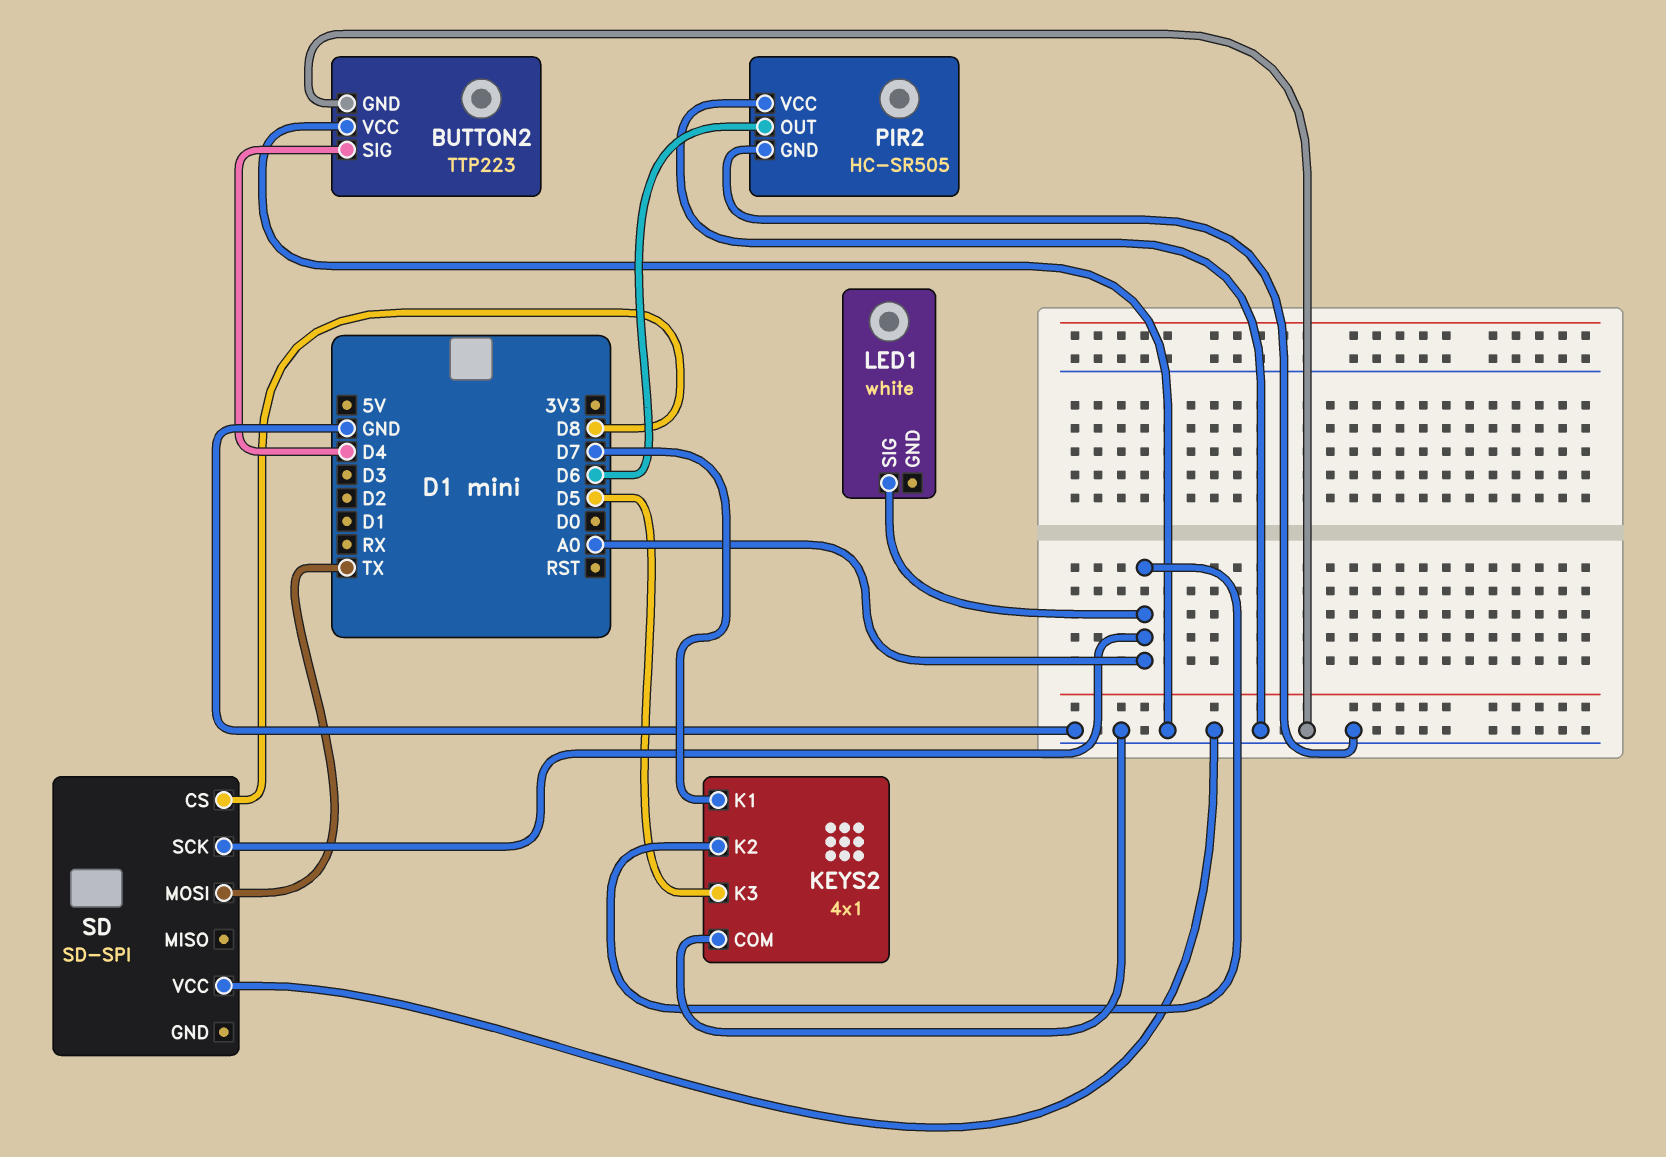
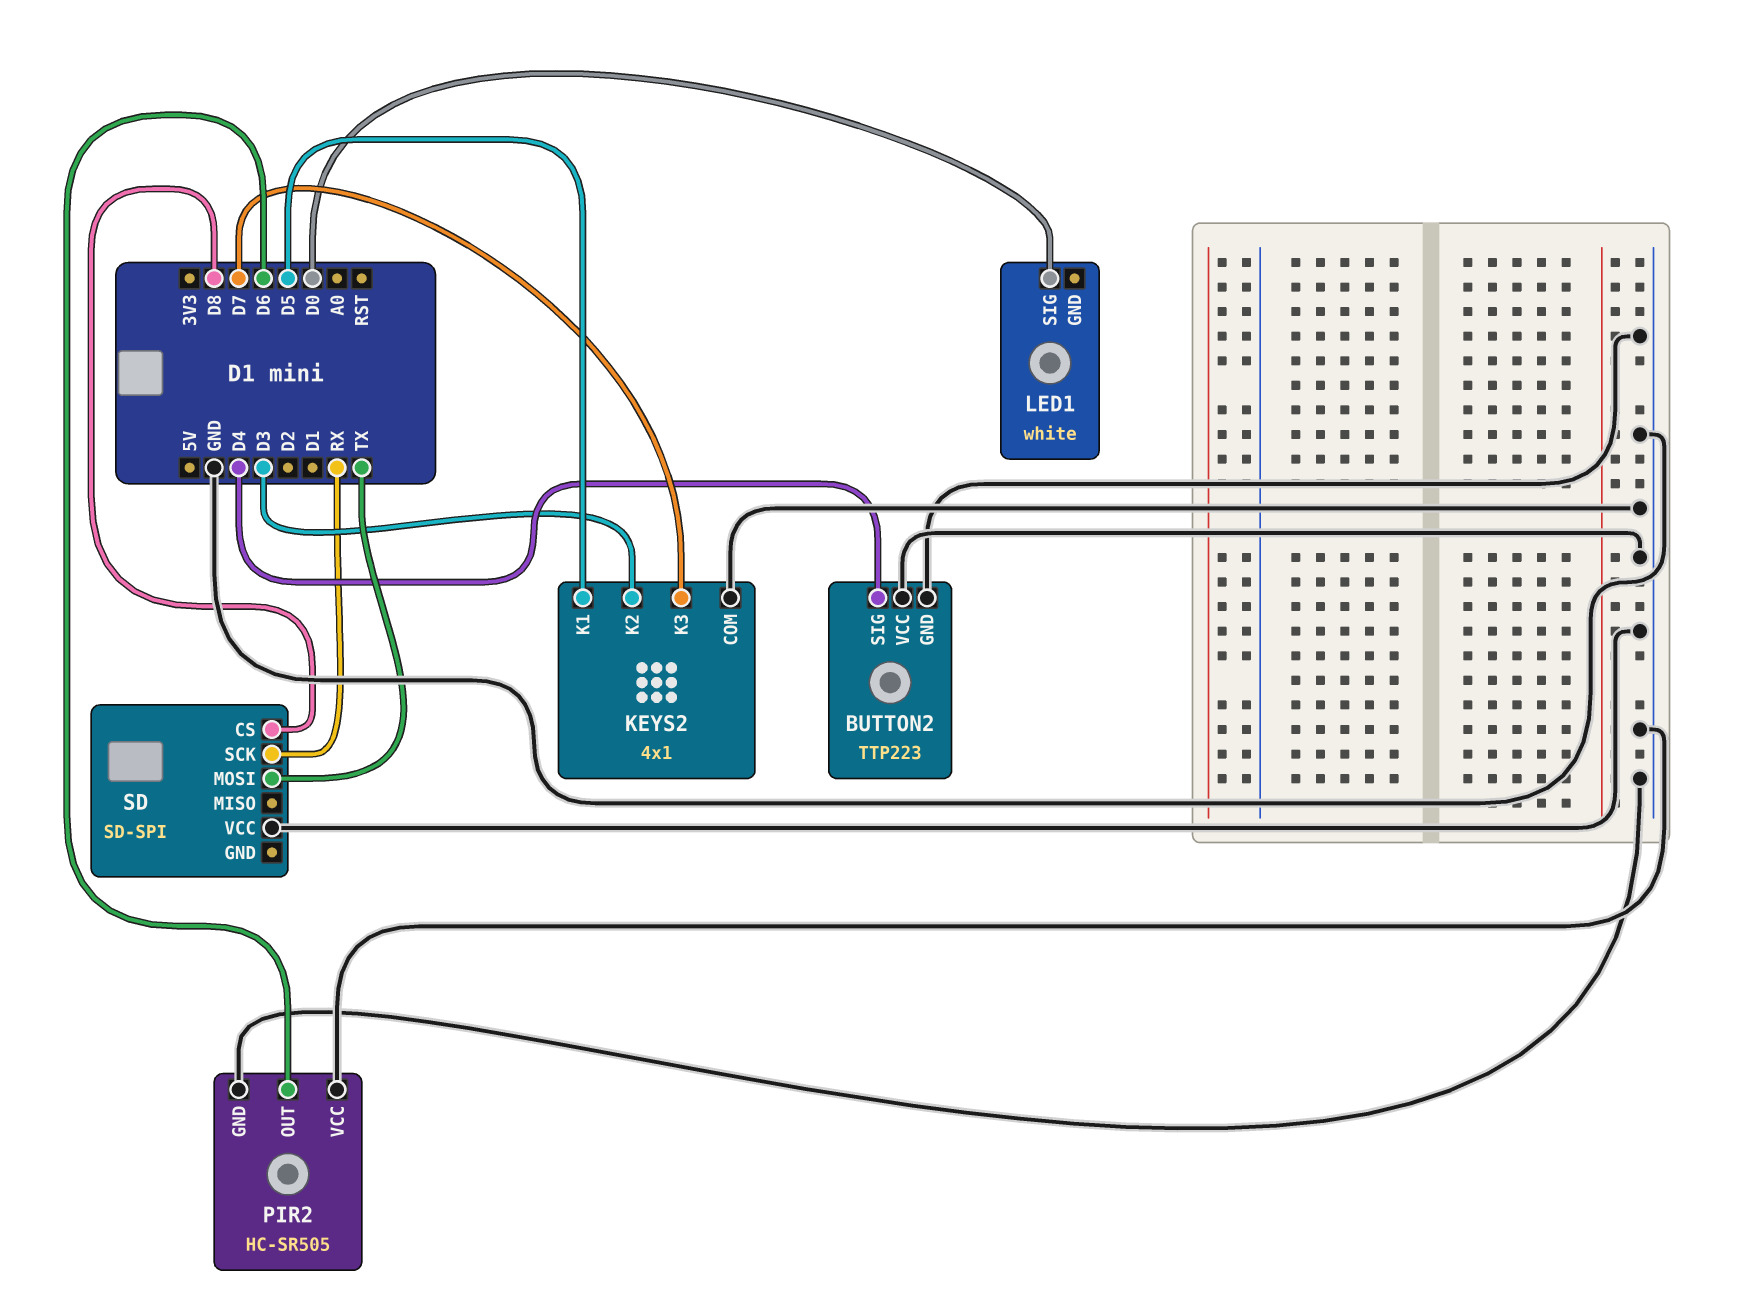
KEYS2 pin K1: D7 -> D5
KEYS2 pin K2: A0 -> D3
KEYS2 pin K3: D5 -> D7
LED1 pin SIG: A0 -> D0
SD pin SCK: A0 -> RX

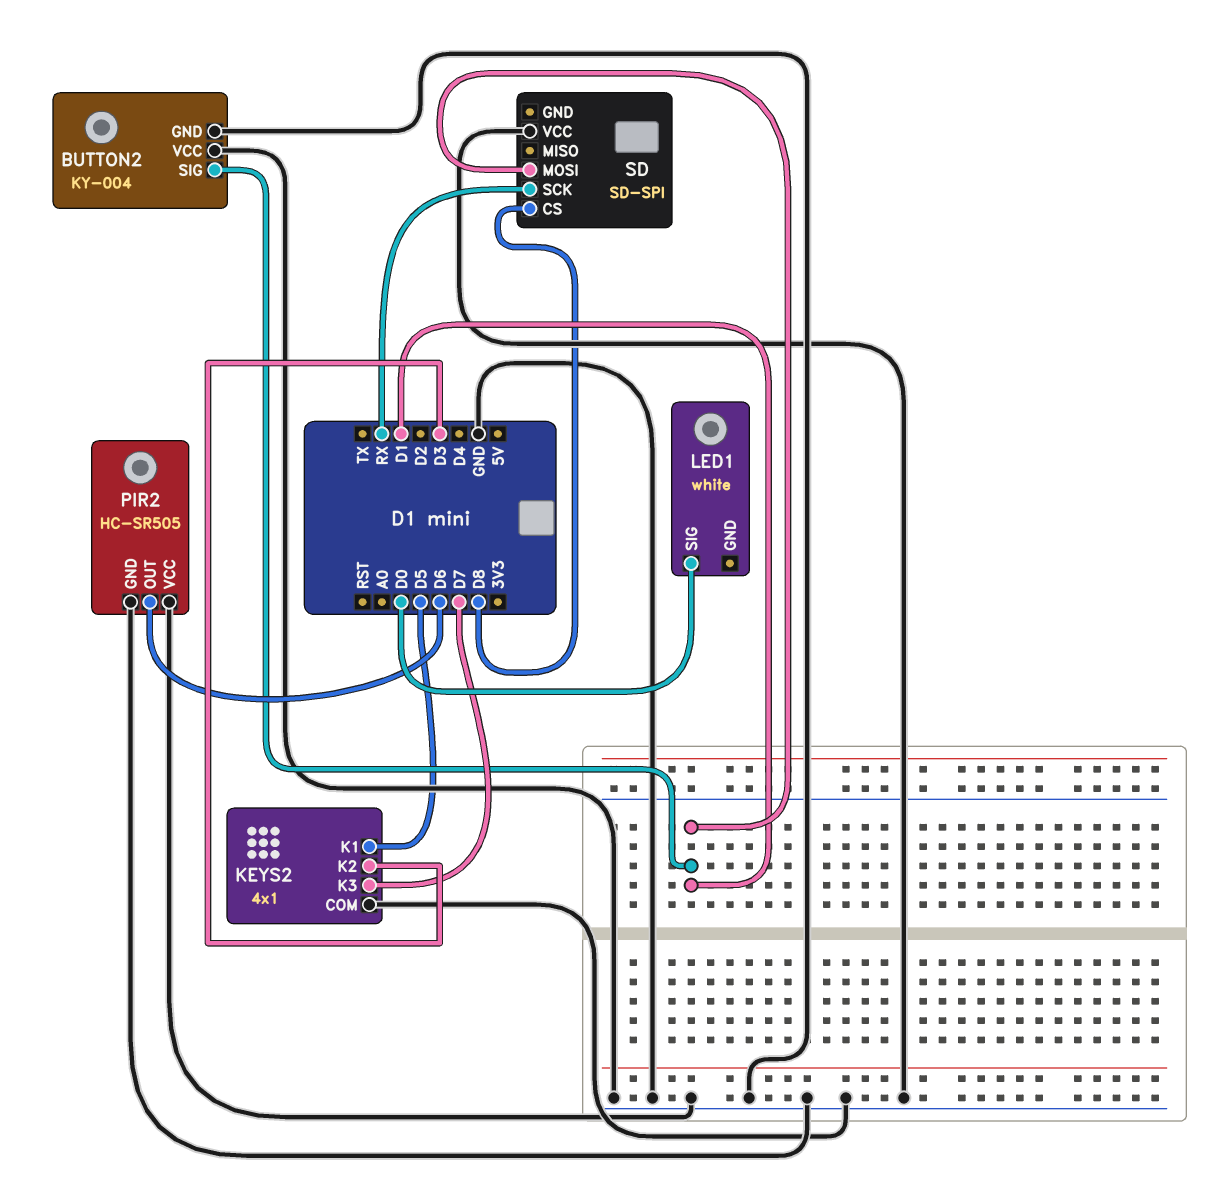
BUTTON2: TTP223 -> KY-004
BUTTON2 pin SIG: D4 -> D1
SD pin MOSI: TX -> D1

